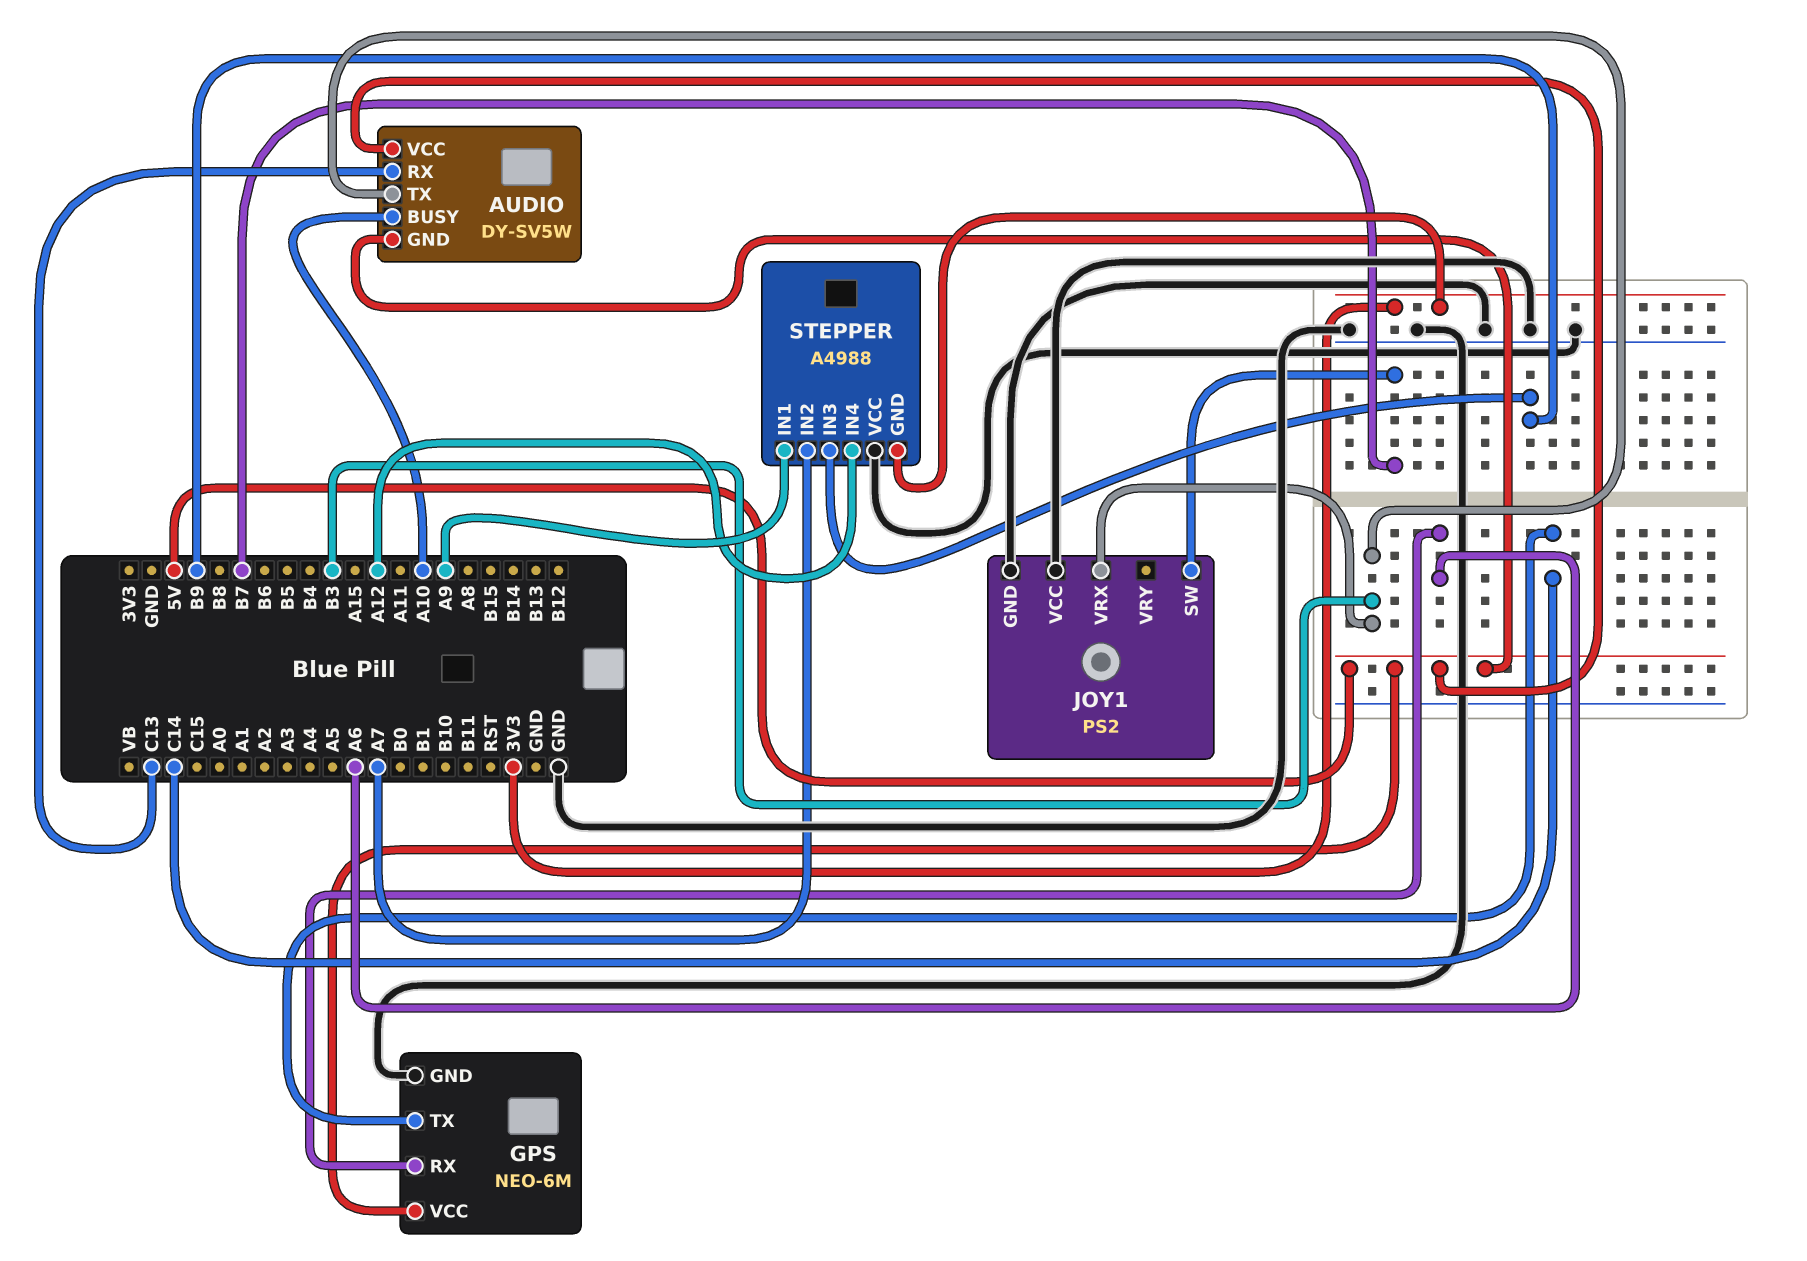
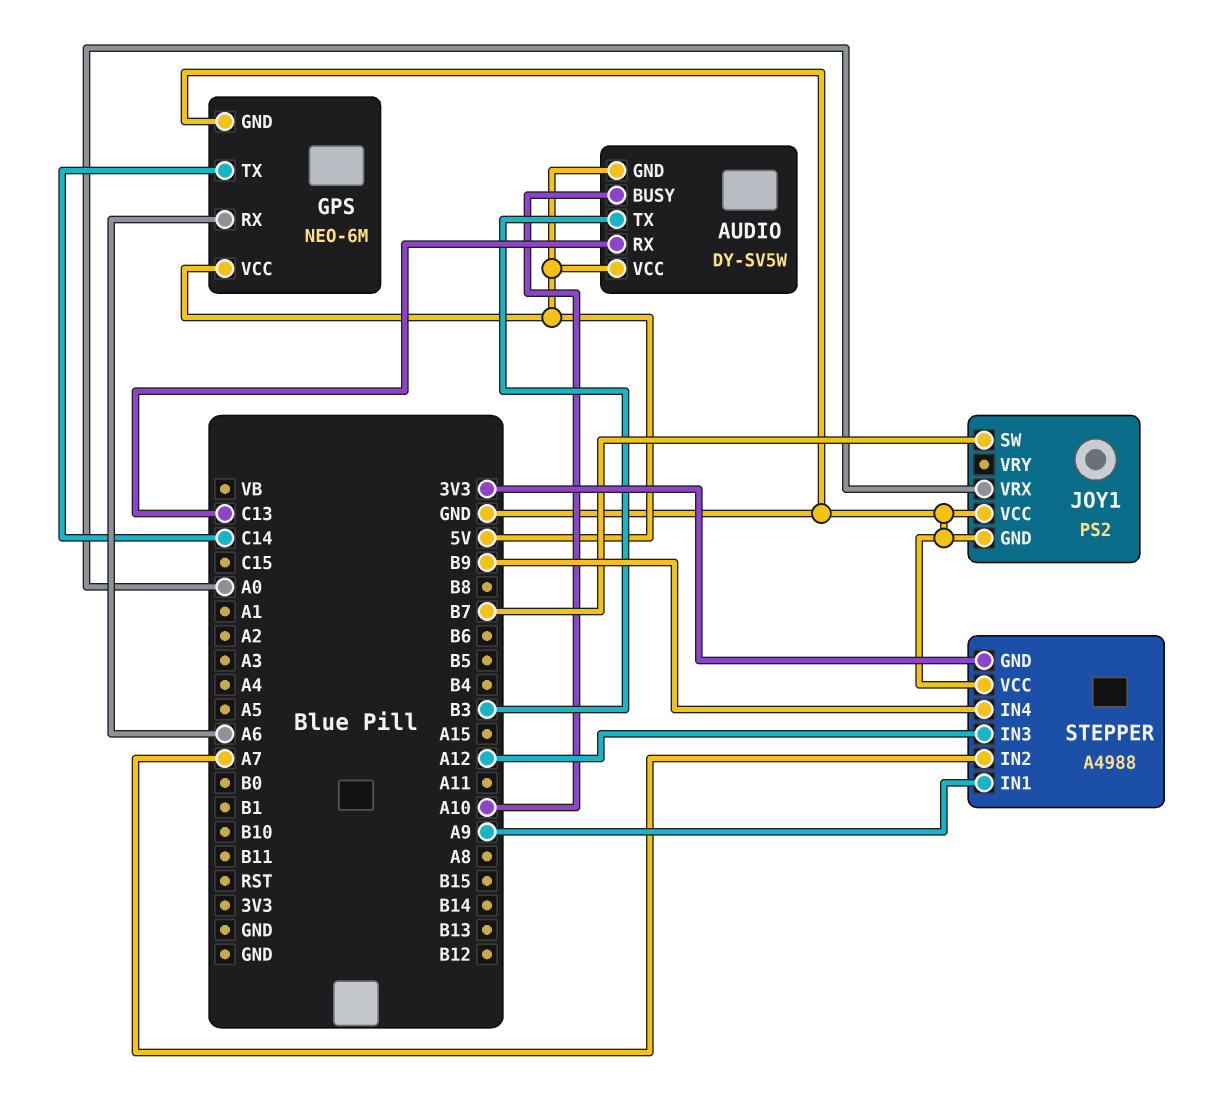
JOY1 pin VRX: B3 -> A0
STEPPER pin IN3: B9 -> A12
STEPPER pin IN4: A12 -> B9

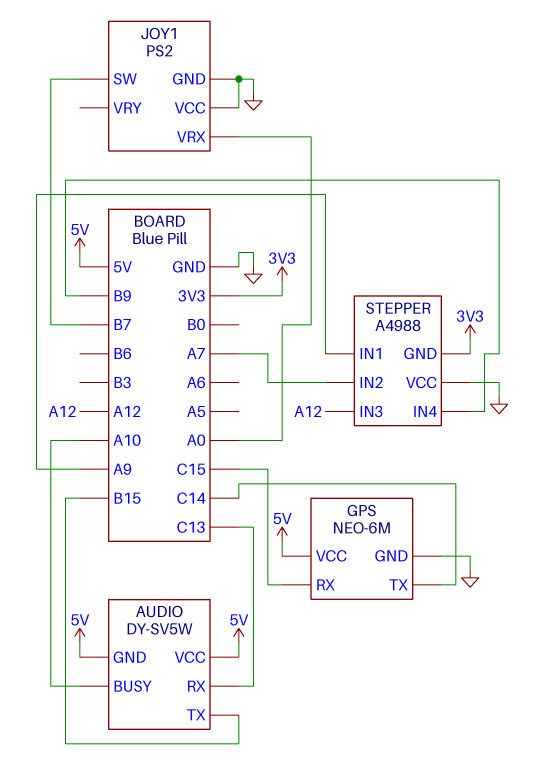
AUDIO pin TX: B3 -> B15
GPS pin RX: A6 -> C15

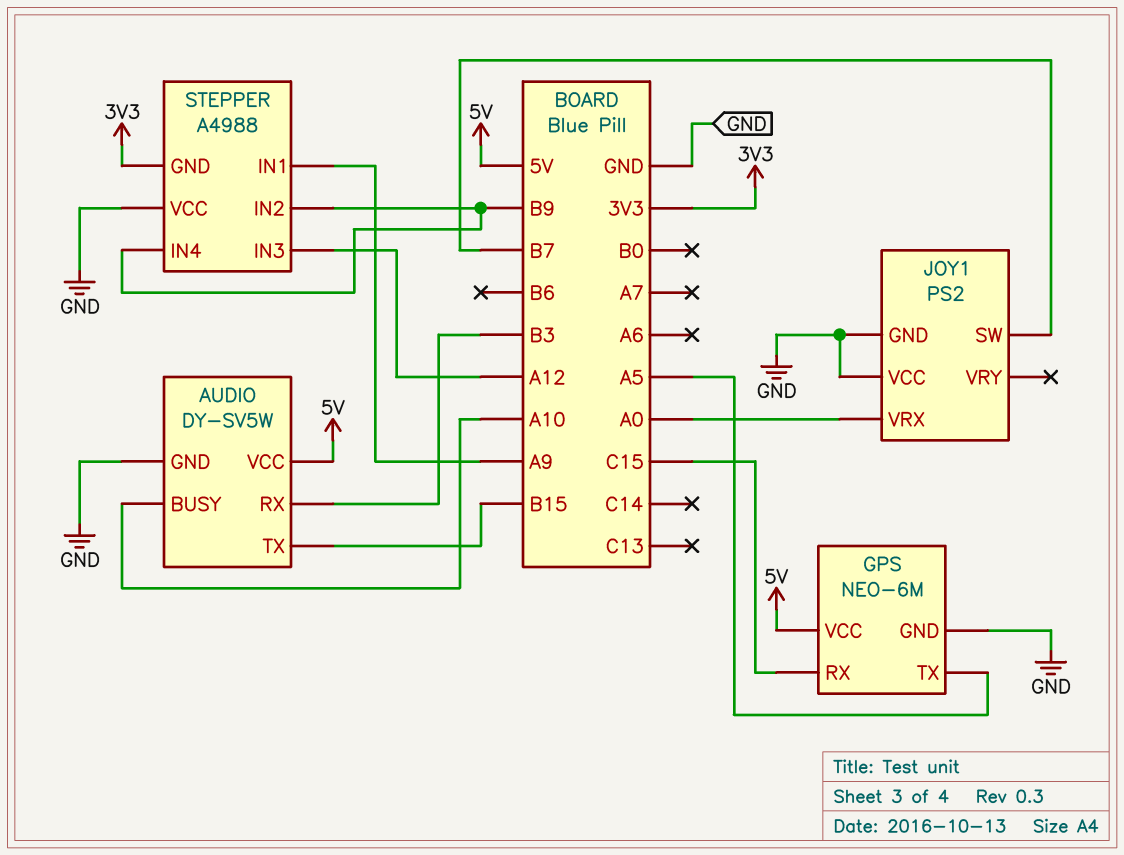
AUDIO pin GND: 5V -> GND
AUDIO pin RX: C13 -> B3
GPS pin TX: C14 -> A5
STEPPER pin IN2: A7 -> B9

